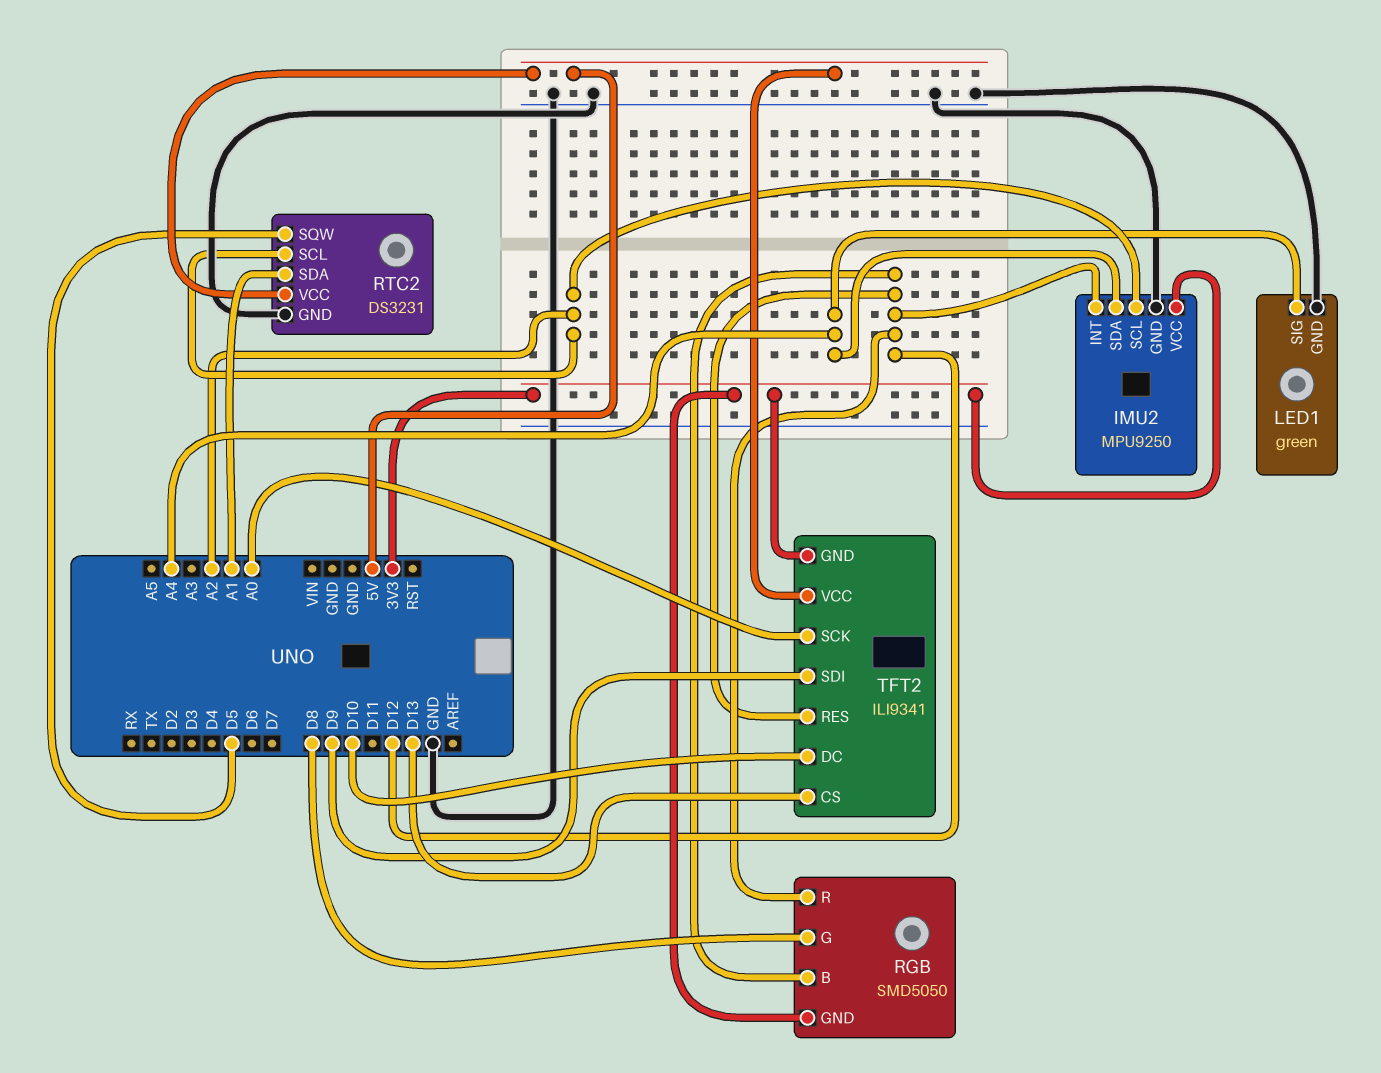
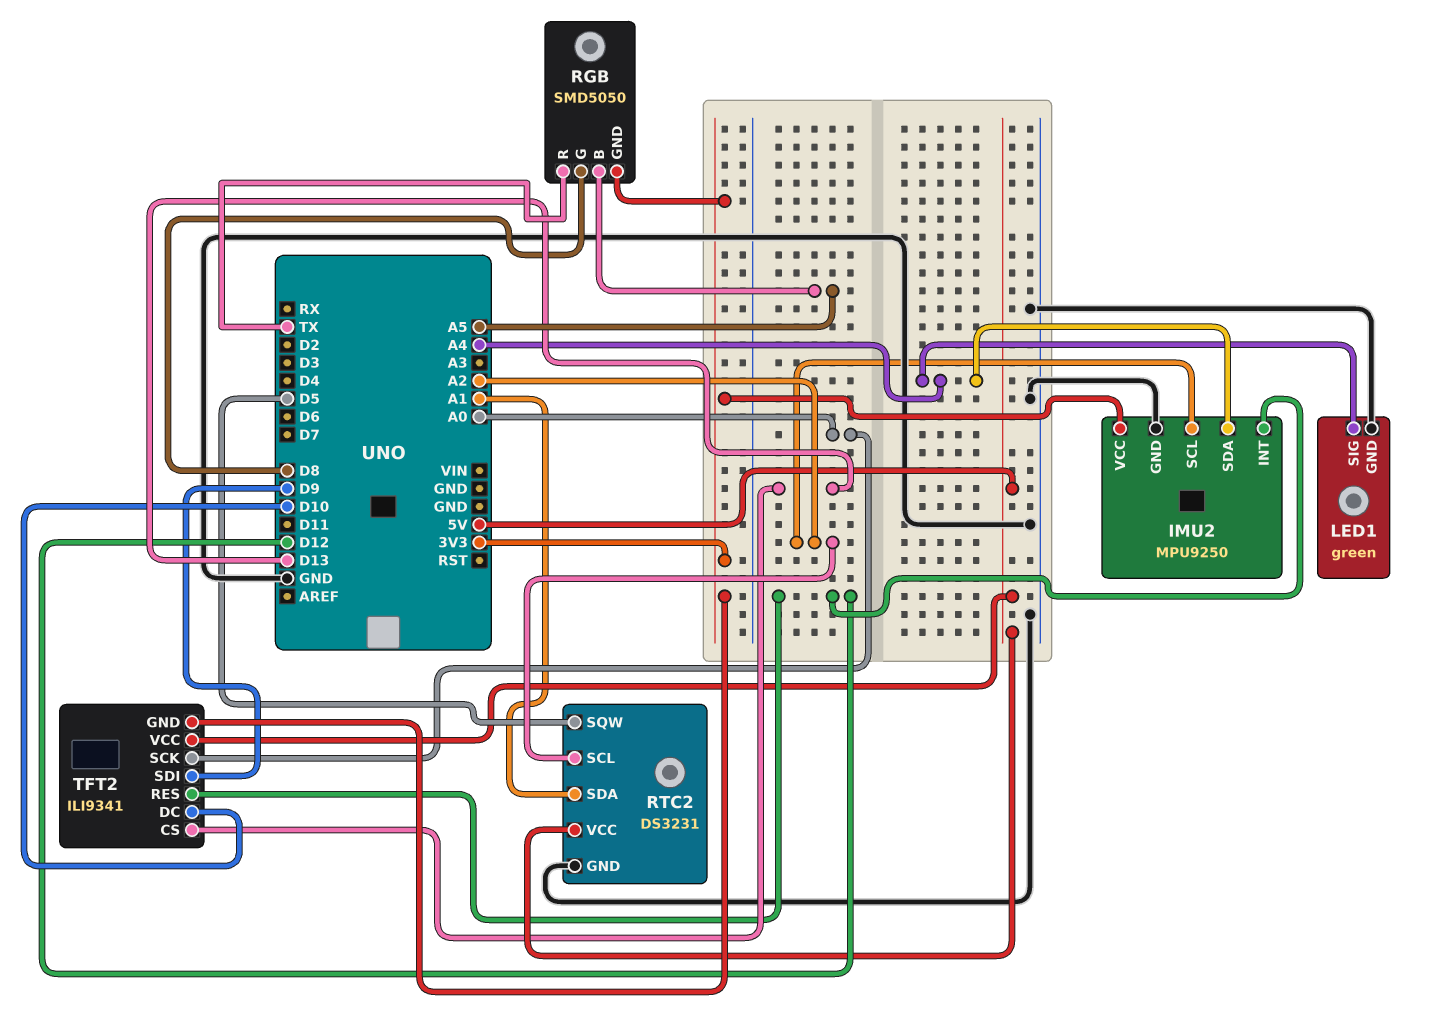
RGB pin B: D12 -> A5
RGB pin R: D12 -> TX

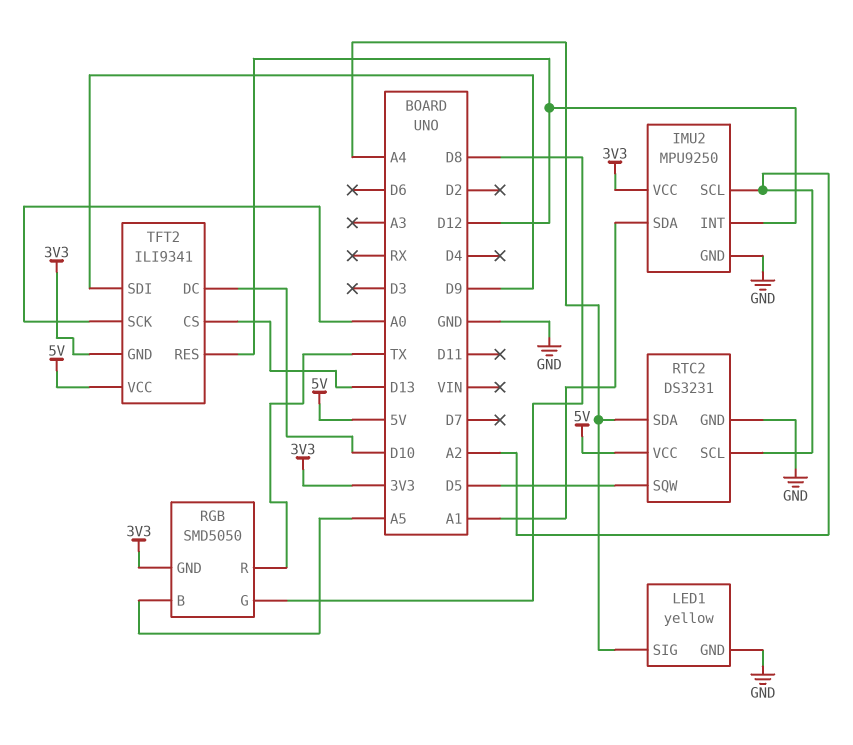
IMU2 pin SDA: A4 -> A1
LED1: green -> yellow
RTC2 pin SDA: A1 -> A4

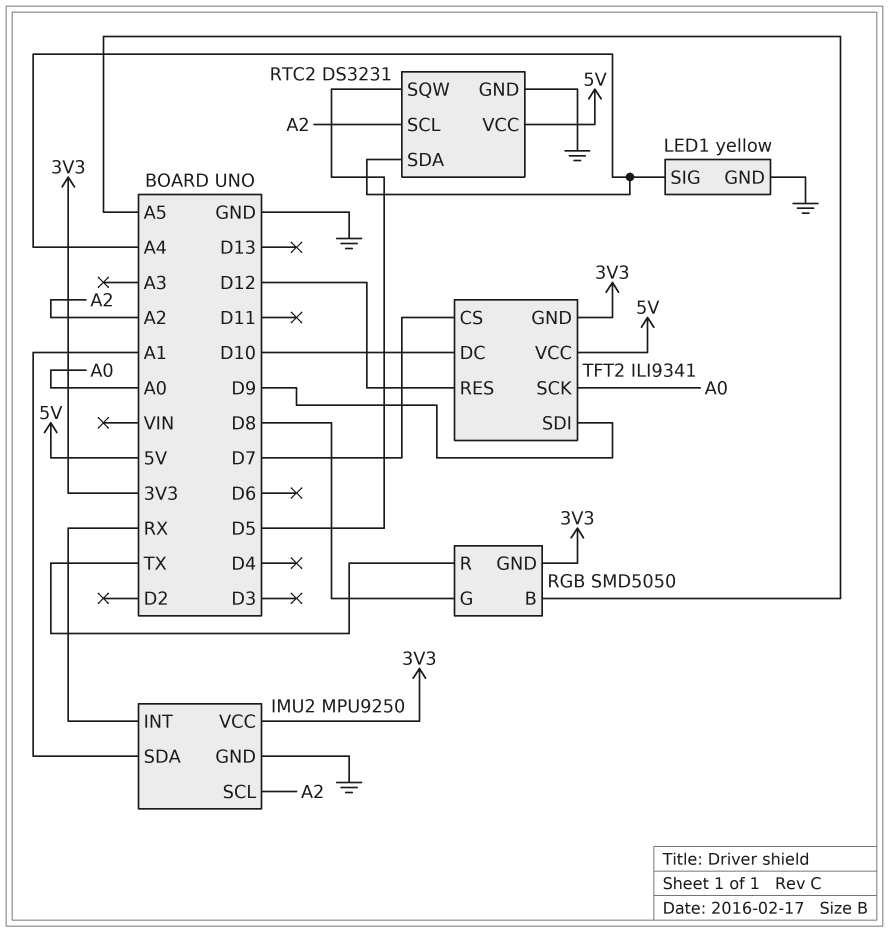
IMU2 pin INT: D12 -> RX
TFT2 pin CS: D13 -> D7

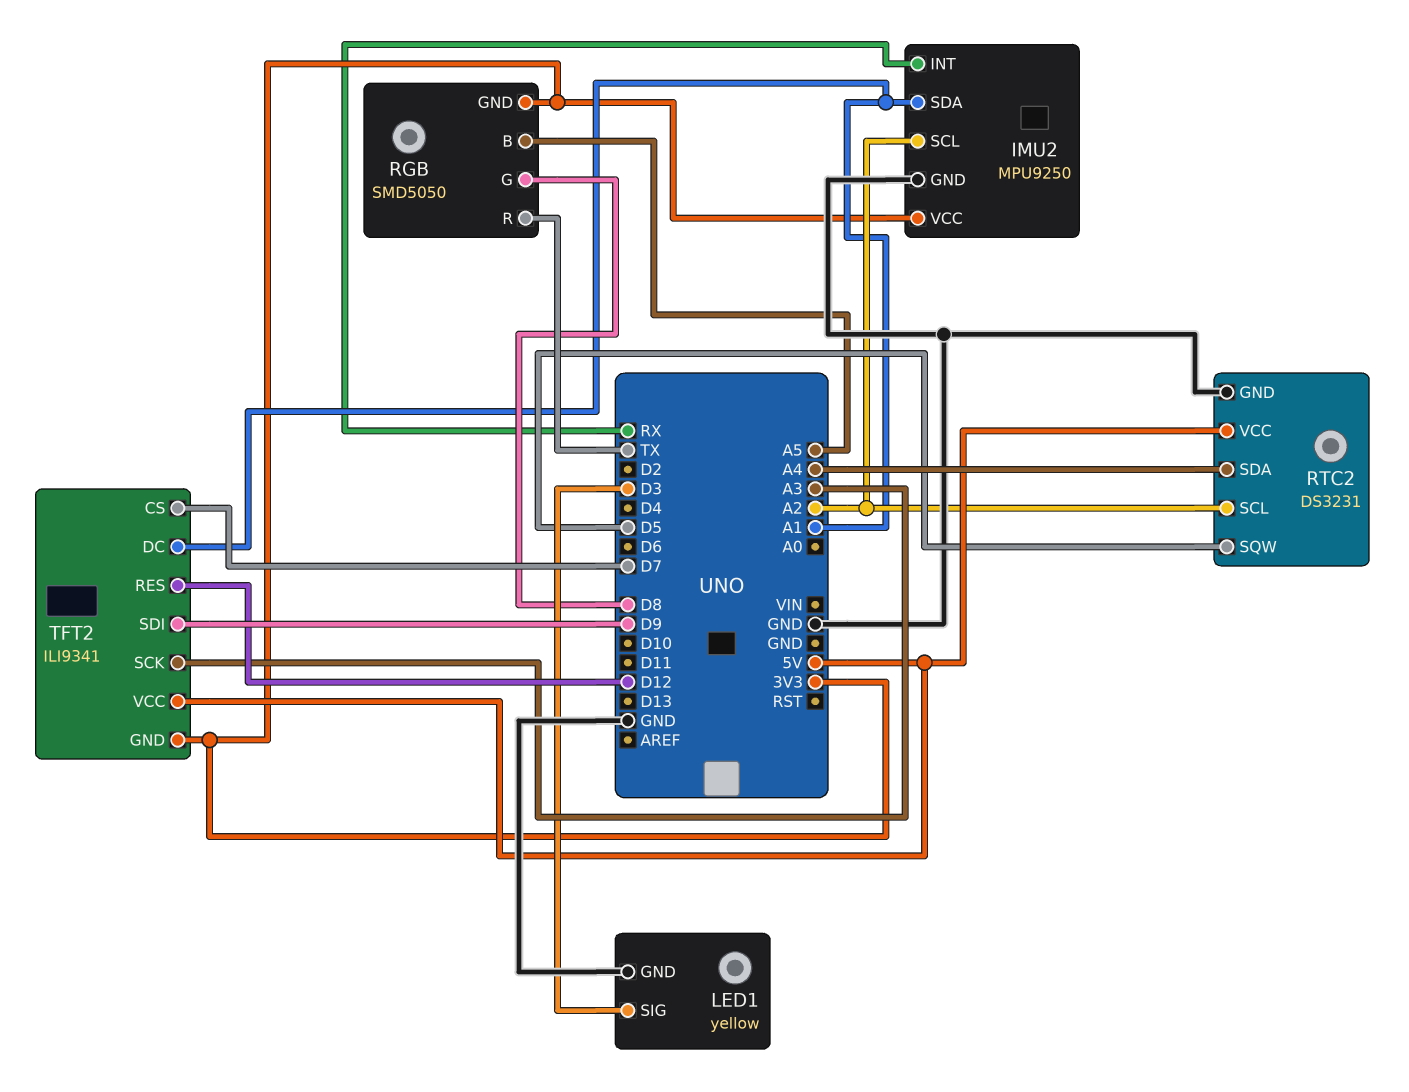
LED1 pin SIG: A4 -> D3
TFT2 pin DC: D10 -> A1
TFT2 pin SCK: A0 -> A3

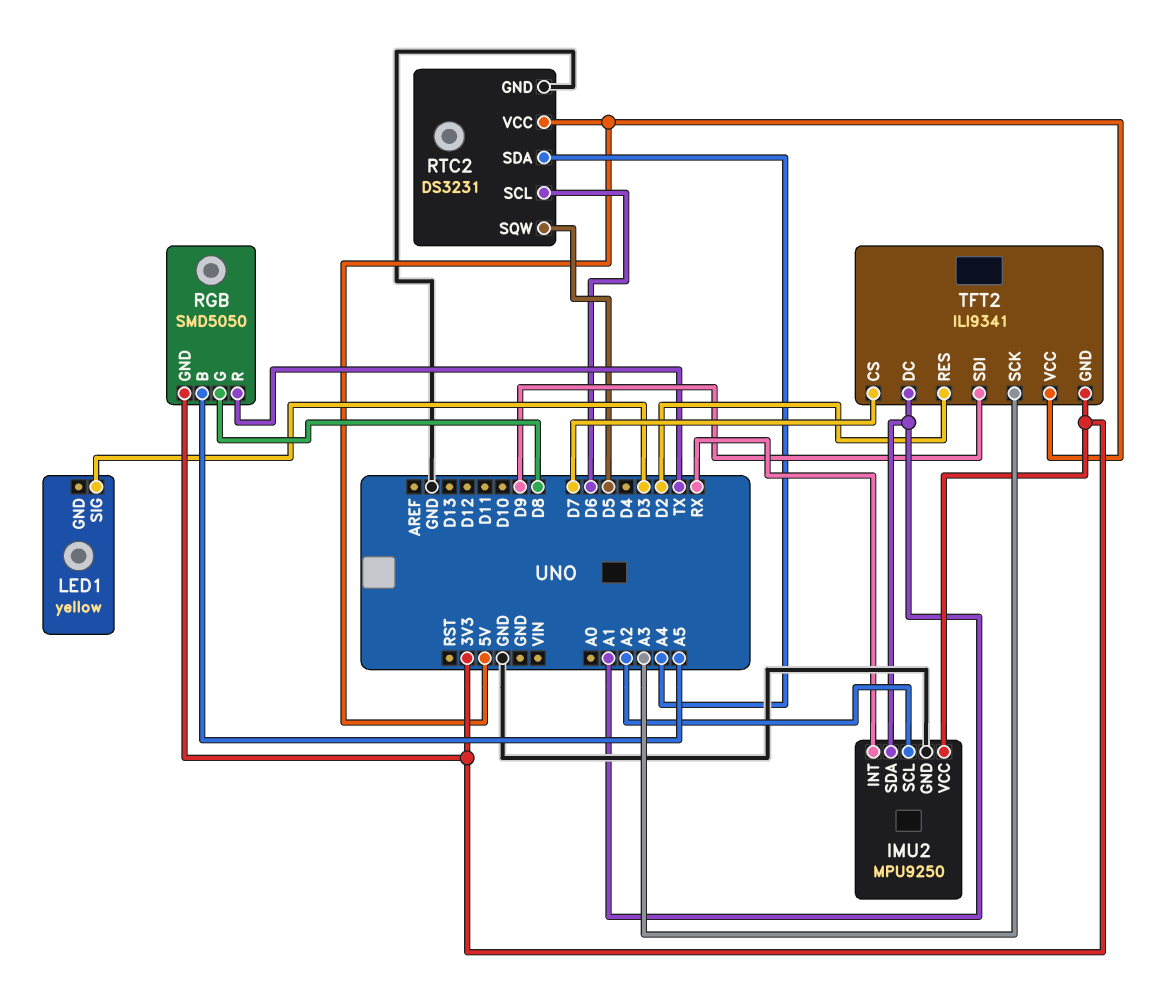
LED1 pin GND: GND -> none
RTC2 pin SCL: A2 -> D6
TFT2 pin RES: D12 -> D2

